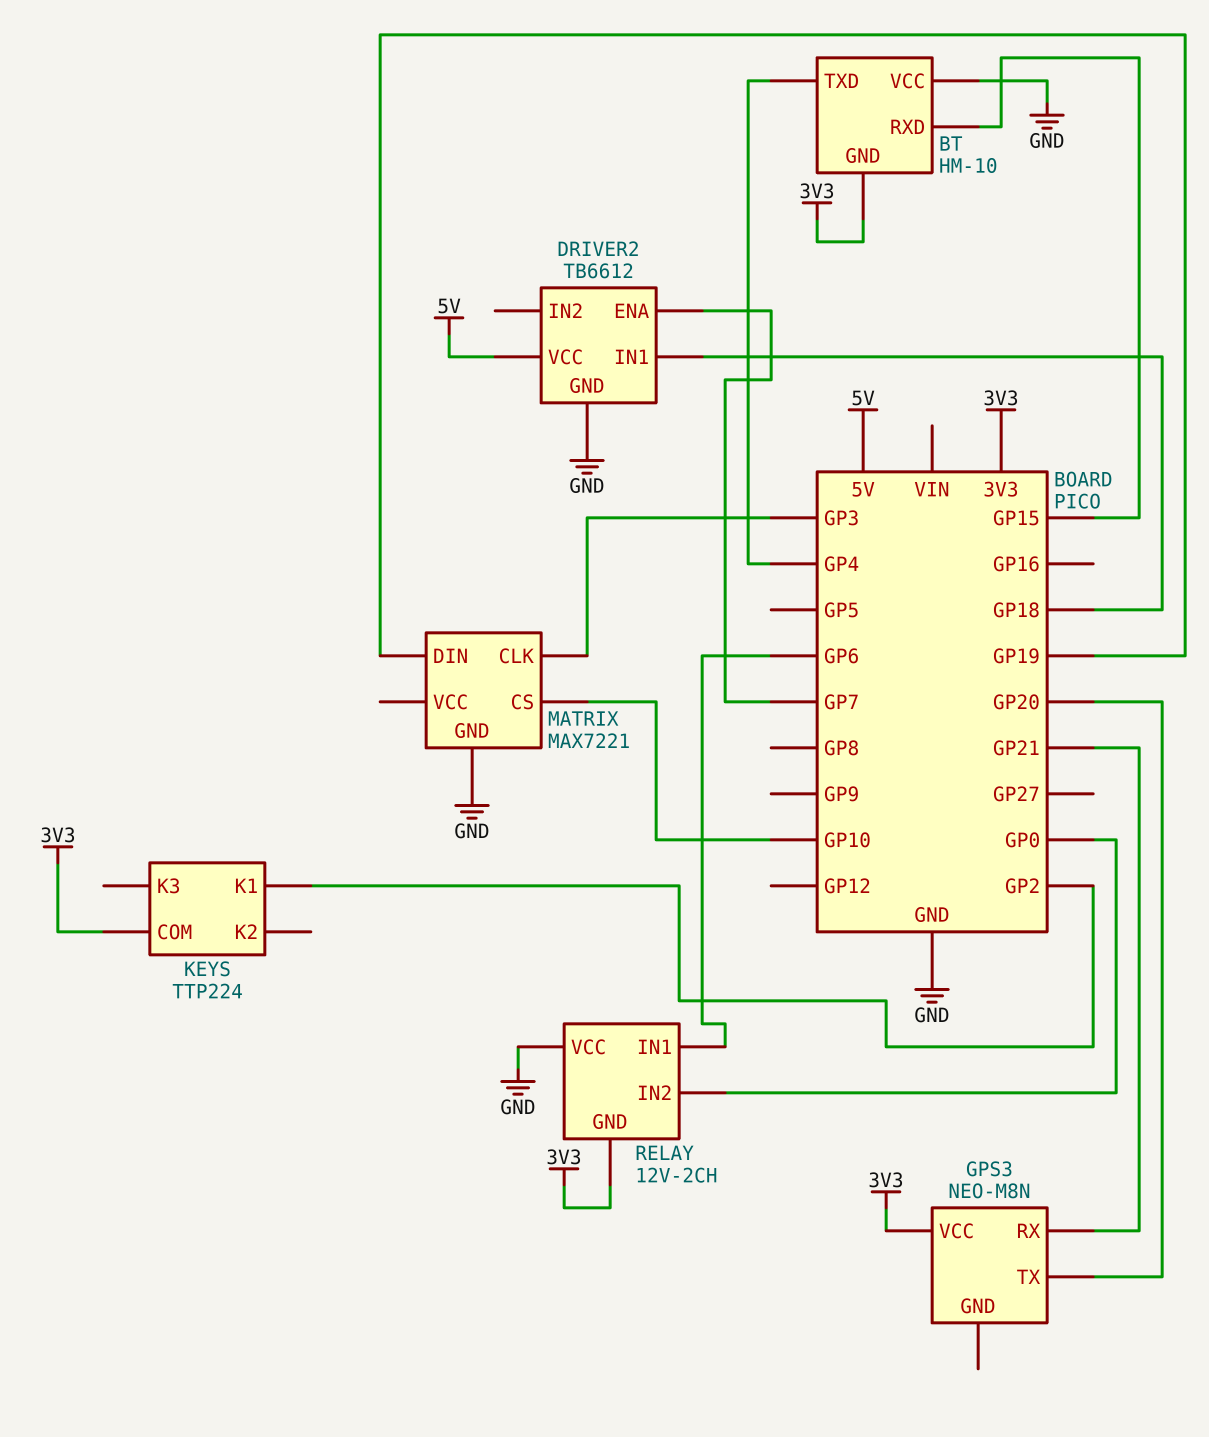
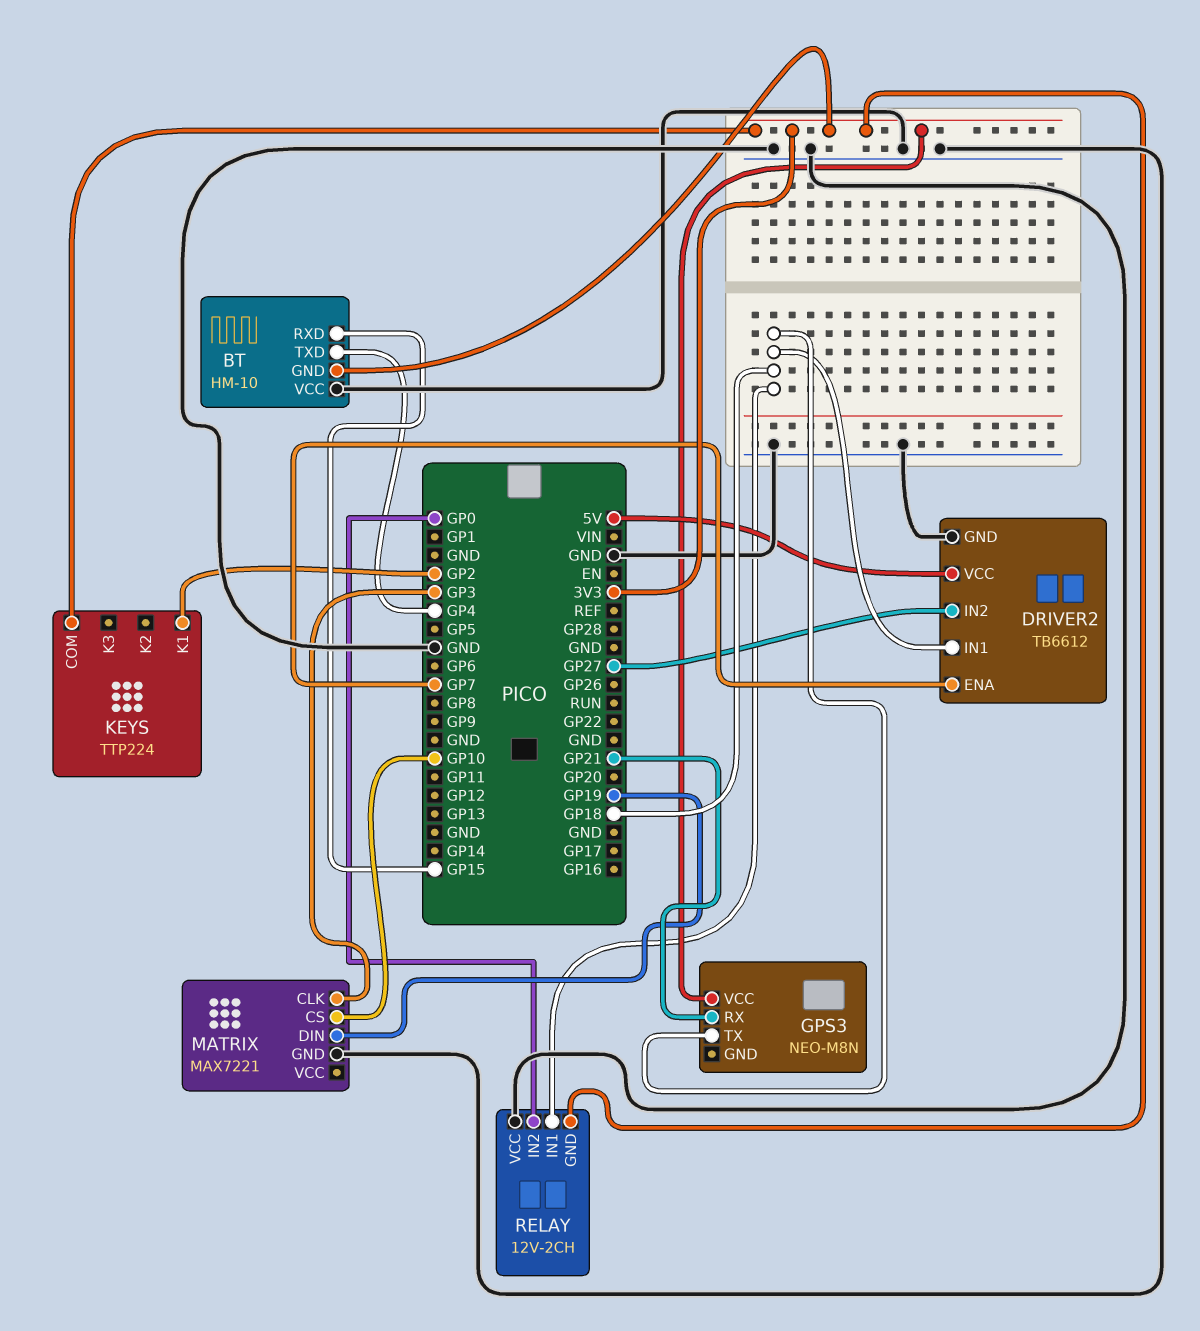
DRIVER2 pin IN2: none -> GP27
GPS3 pin TX: GP20 -> GP18
RELAY pin IN1: GP6 -> GP18

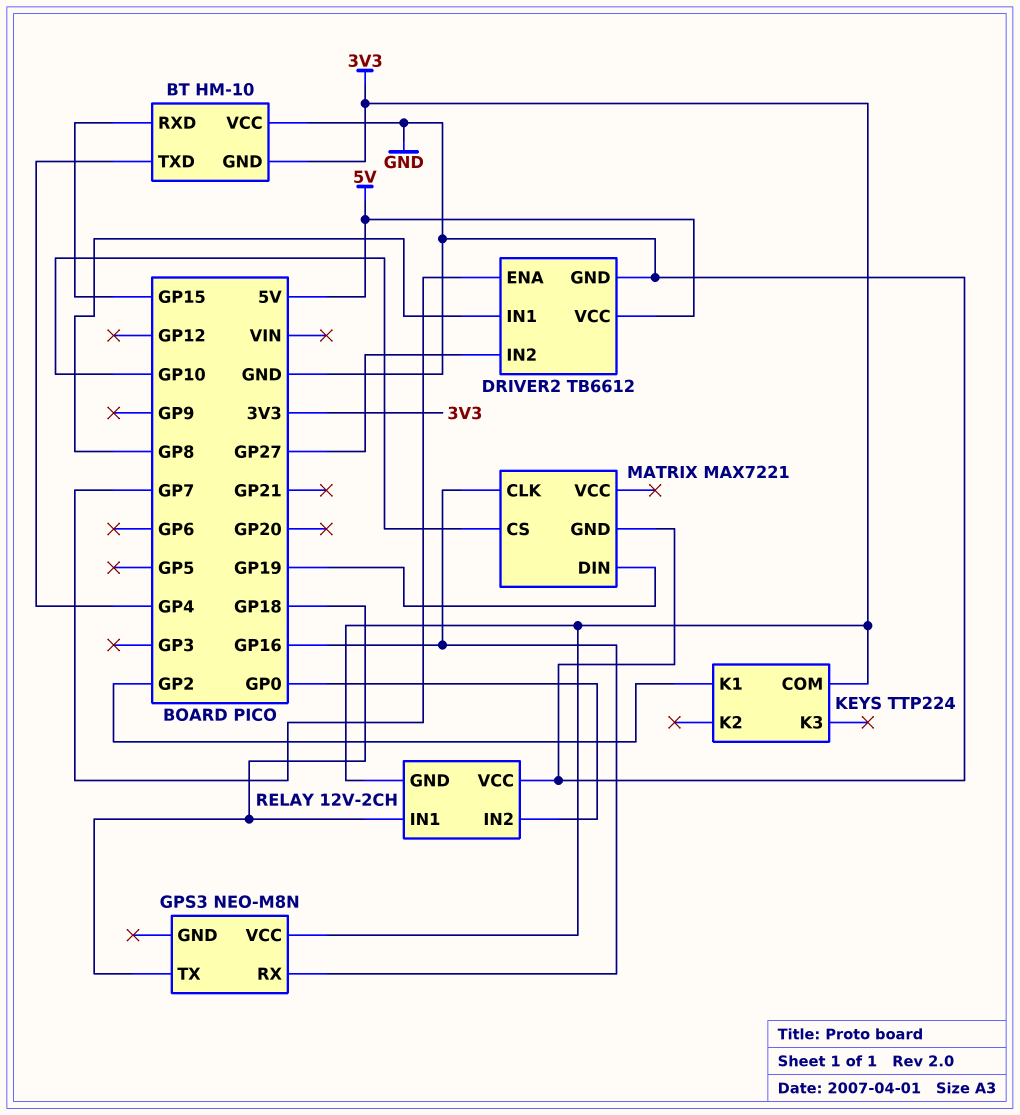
DRIVER2 pin IN1: GP18 -> GP8
GPS3 pin RX: GP21 -> GP16
MATRIX pin CLK: GP3 -> GP16

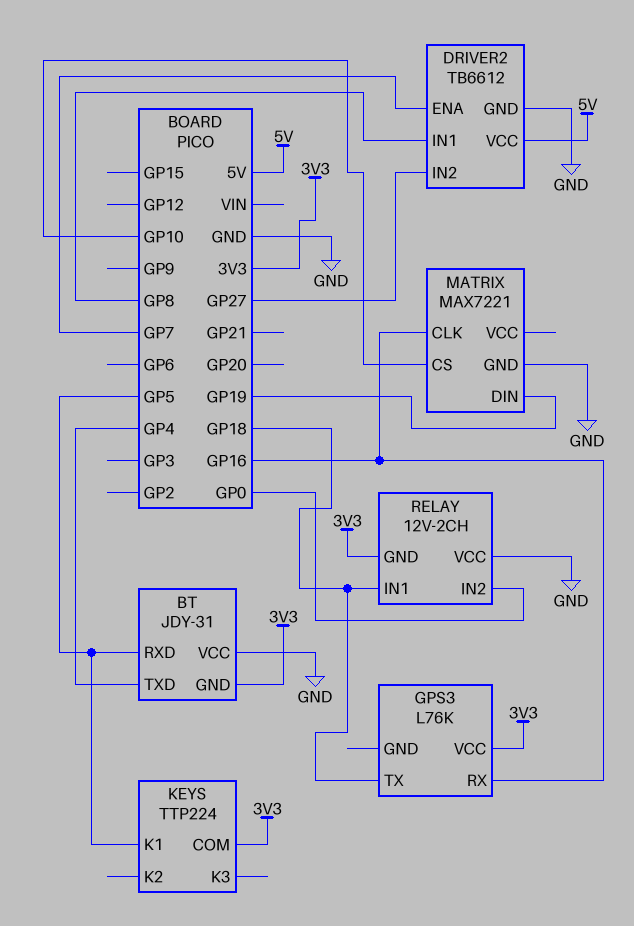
BT: HM-10 -> JDY-31
BT pin RXD: GP15 -> GP5
GPS3: NEO-M8N -> L76K
KEYS pin K1: GP2 -> GP5

